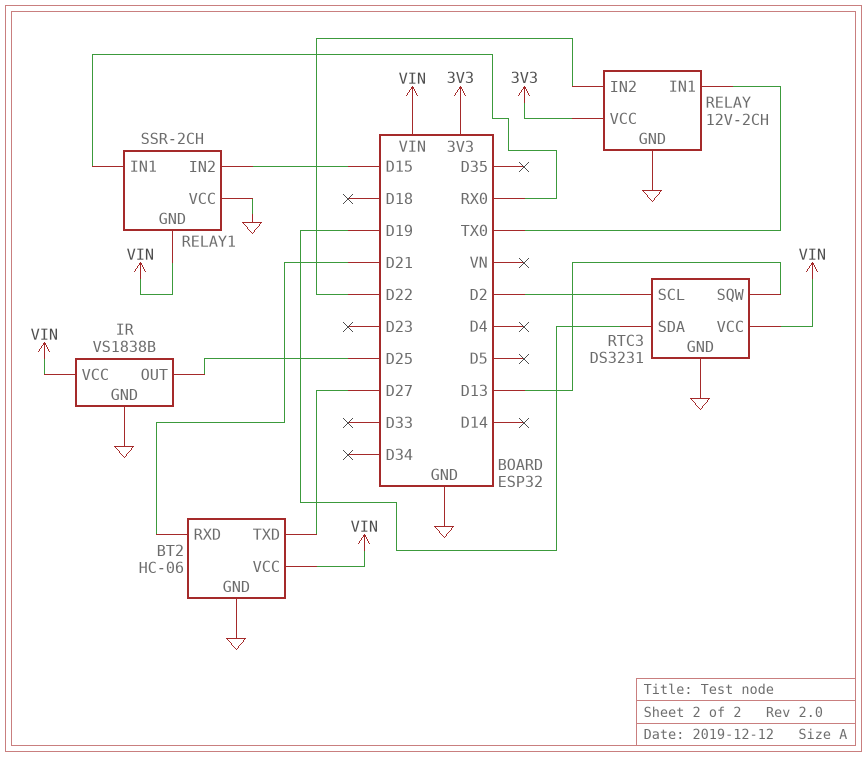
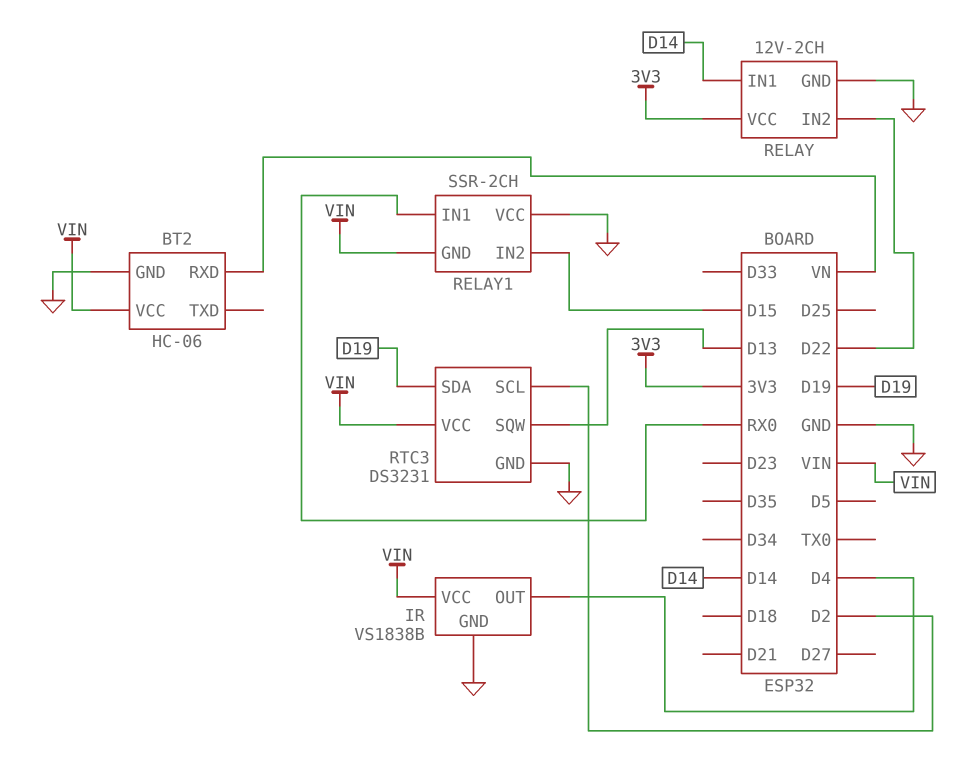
BT2 pin RXD: D21 -> VN
BT2 pin TXD: D27 -> none
IR pin OUT: D25 -> D4
RELAY pin IN1: TX0 -> D14

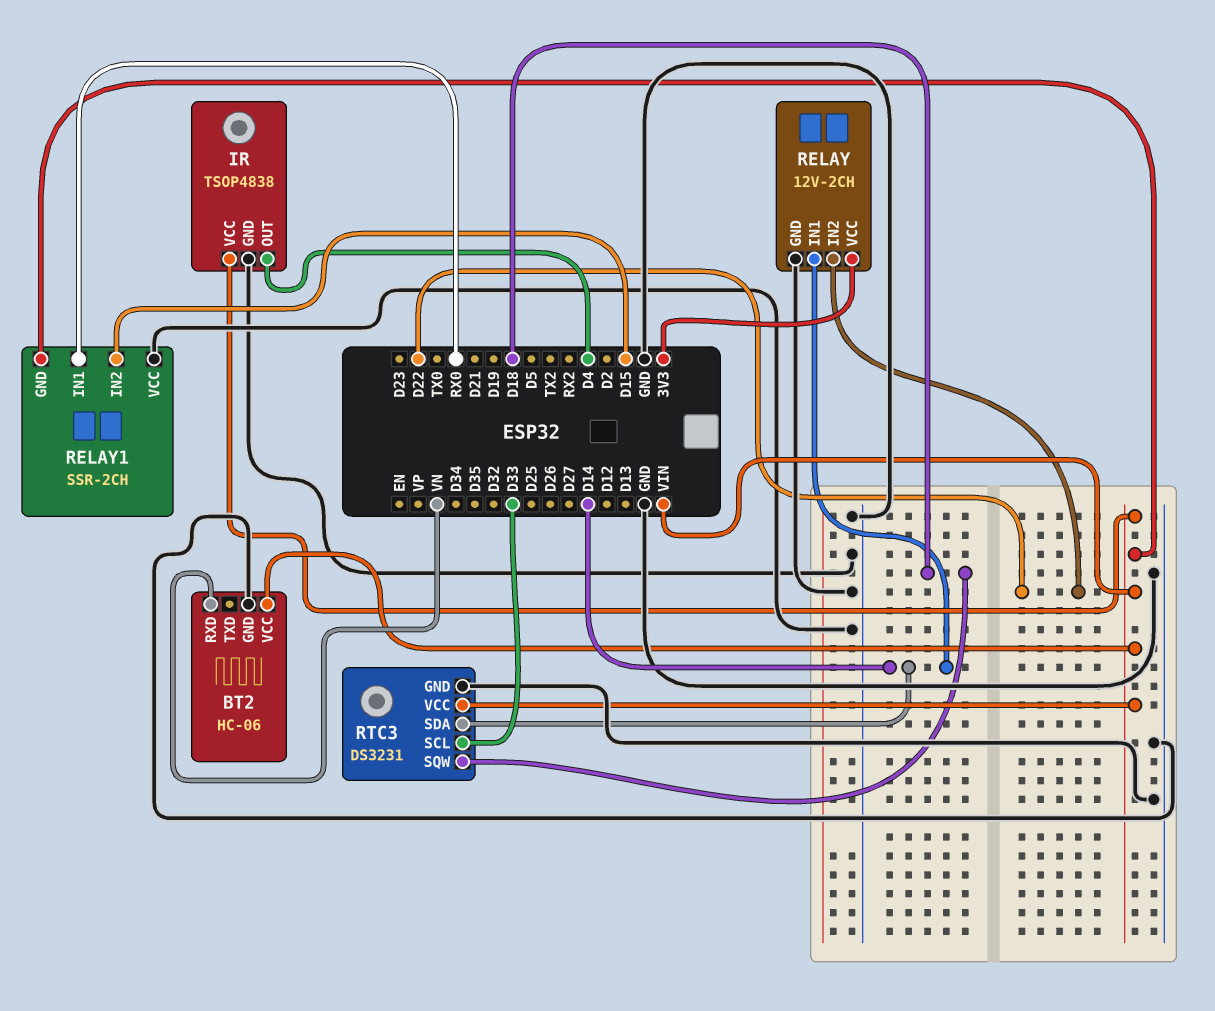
IR: VS1838B -> TSOP4838
RTC3 pin SCL: D2 -> D33
RTC3 pin SDA: D19 -> D14
RTC3 pin SQW: D13 -> D18

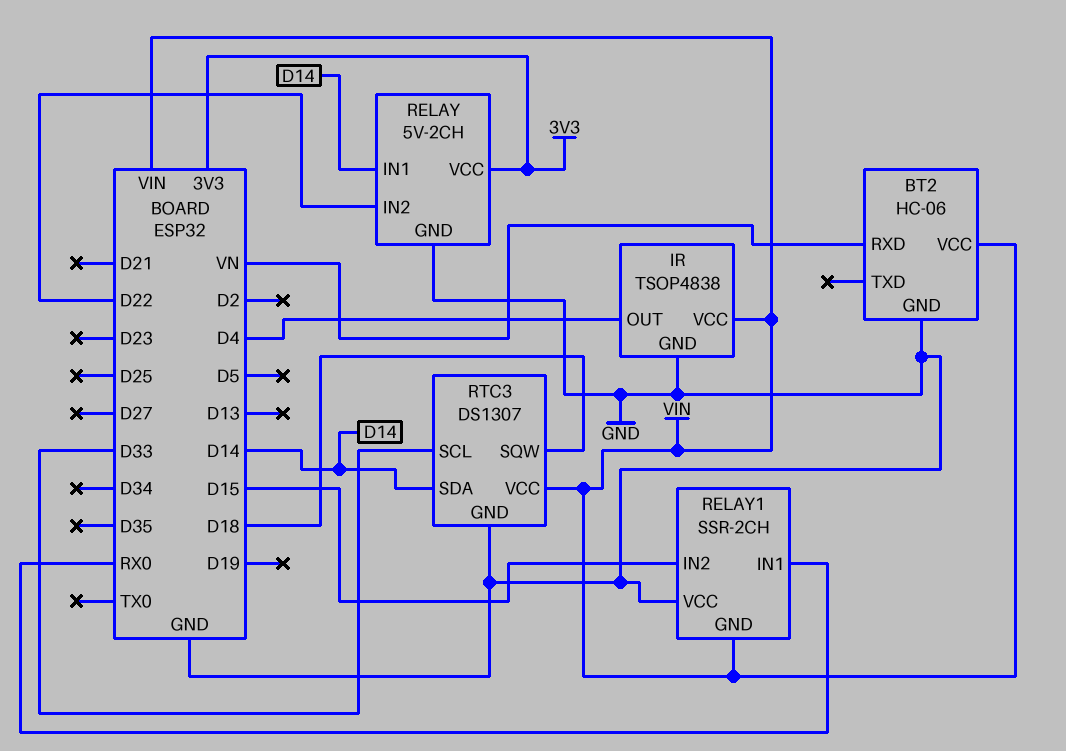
RELAY: 12V-2CH -> 5V-2CH
RTC3: DS3231 -> DS1307

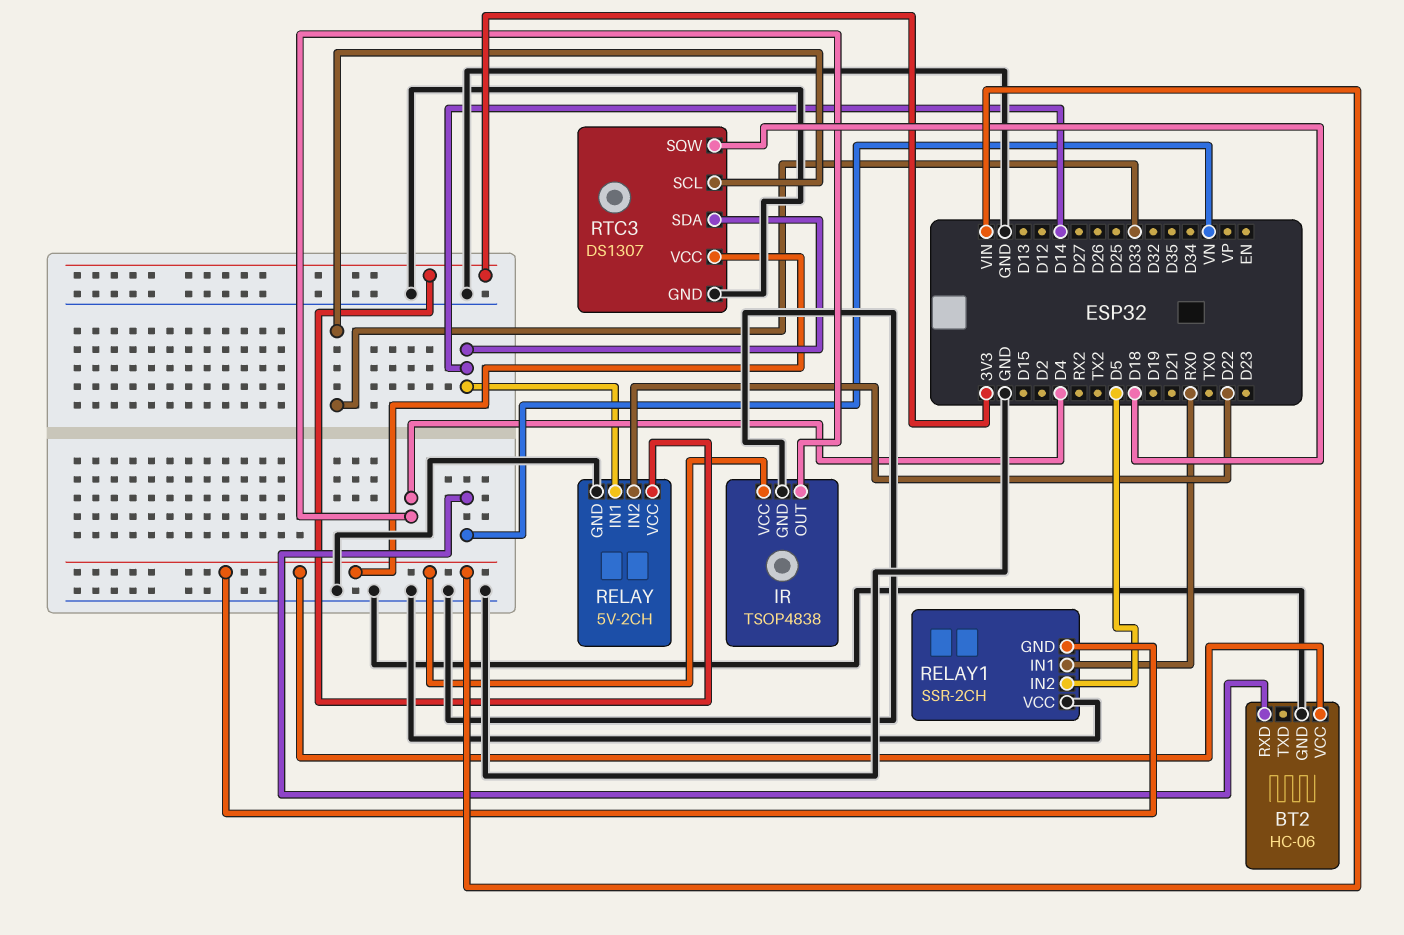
RELAY1 pin IN2: D15 -> D5

